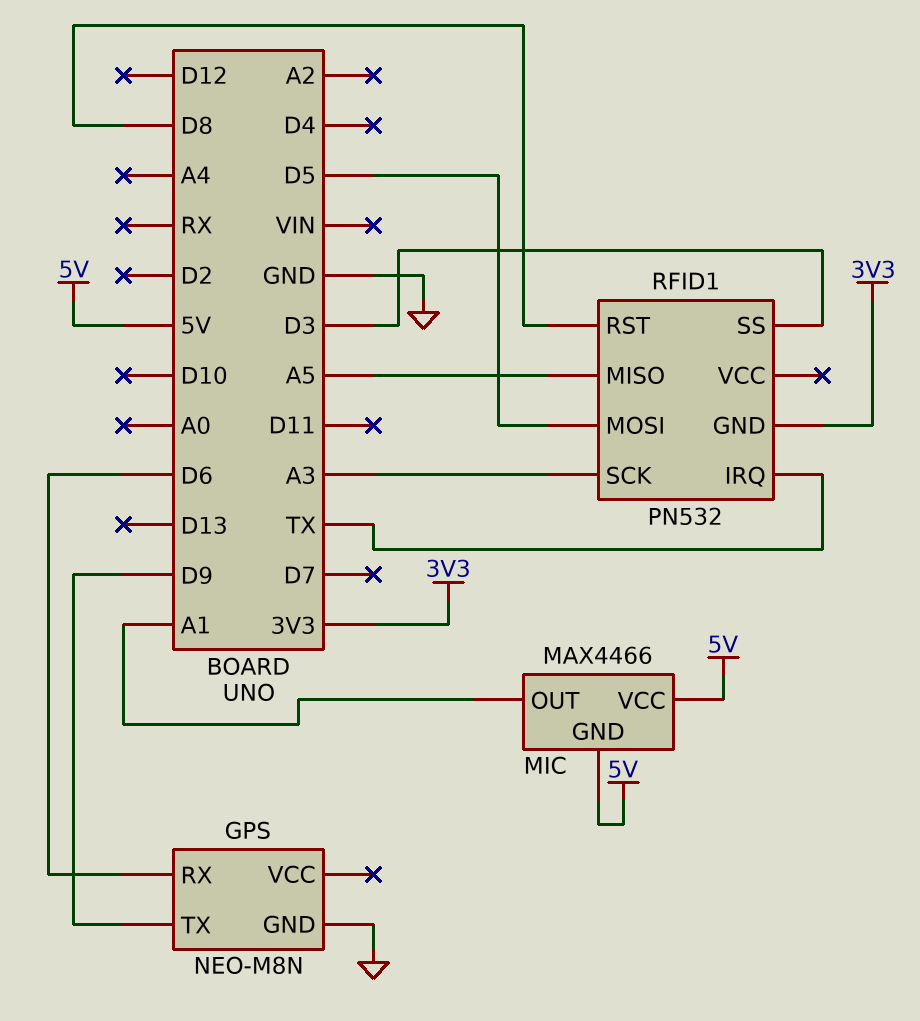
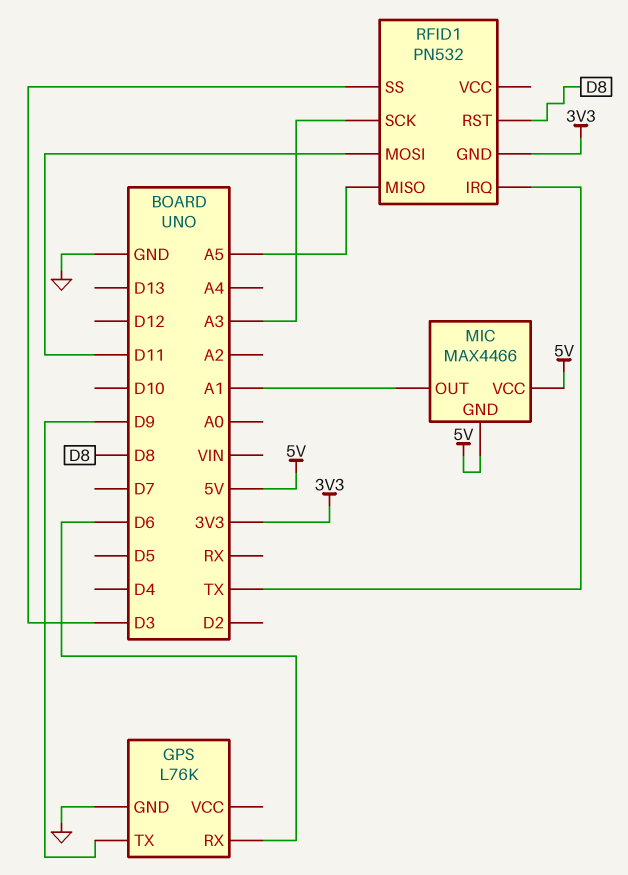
GPS: NEO-M8N -> L76K
RFID1 pin MOSI: D5 -> D11

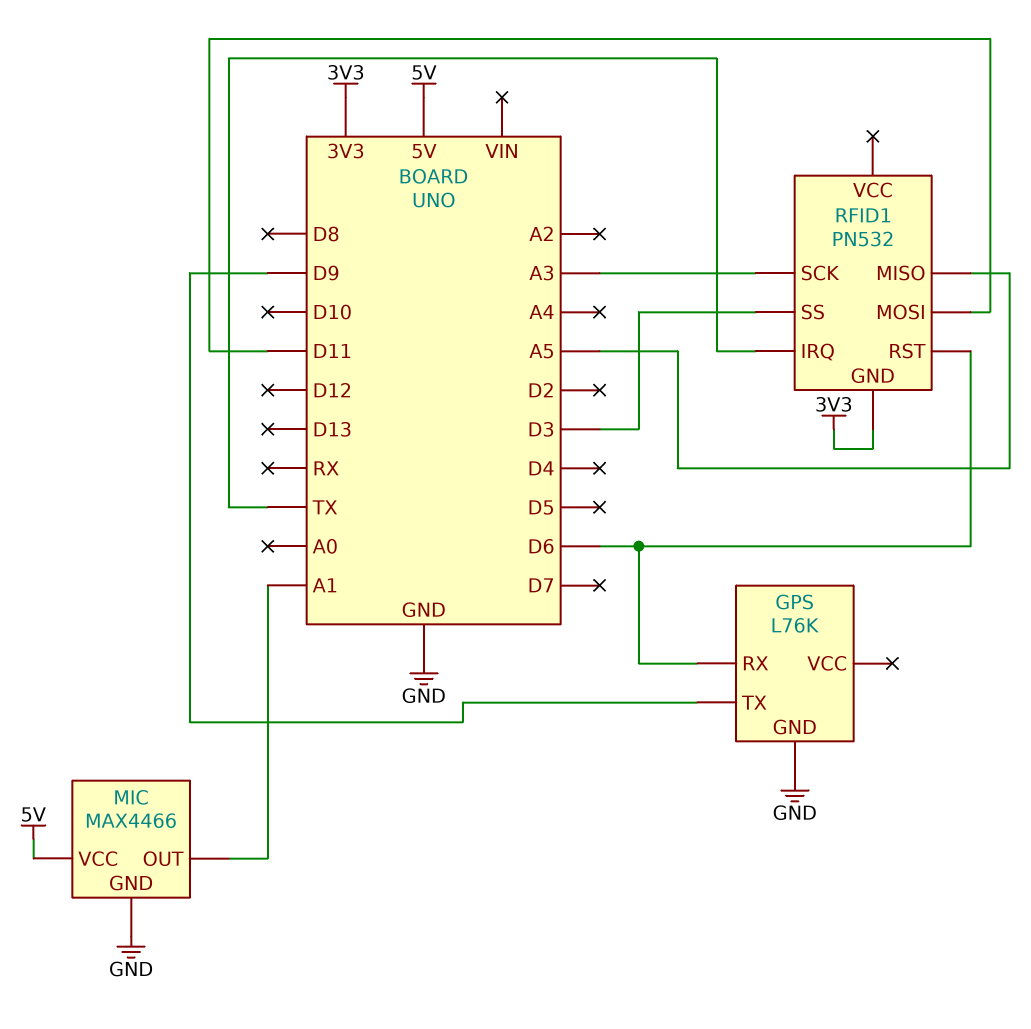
MIC pin GND: 5V -> GND
RFID1 pin RST: D8 -> D6

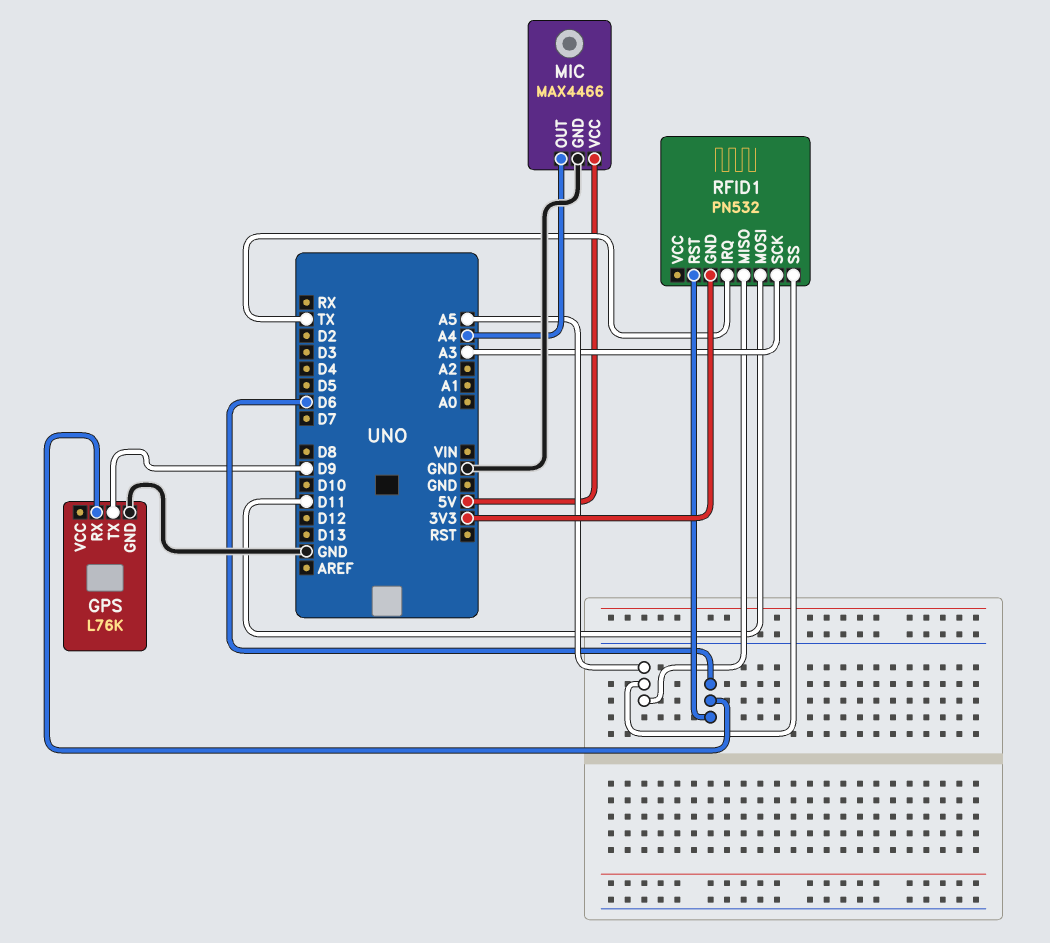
MIC pin OUT: A1 -> A4
RFID1 pin SS: D3 -> A5

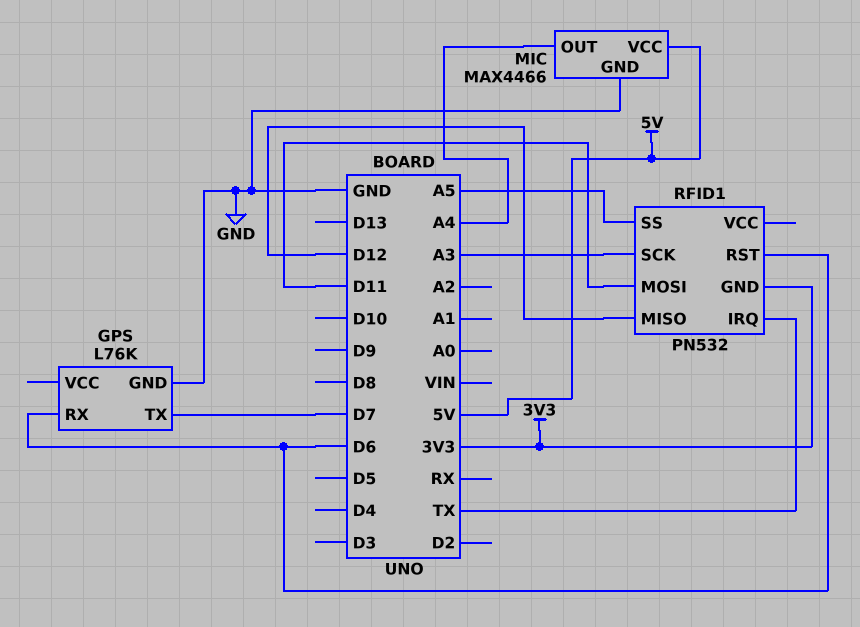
GPS pin TX: D9 -> D7
RFID1 pin MISO: A5 -> D12

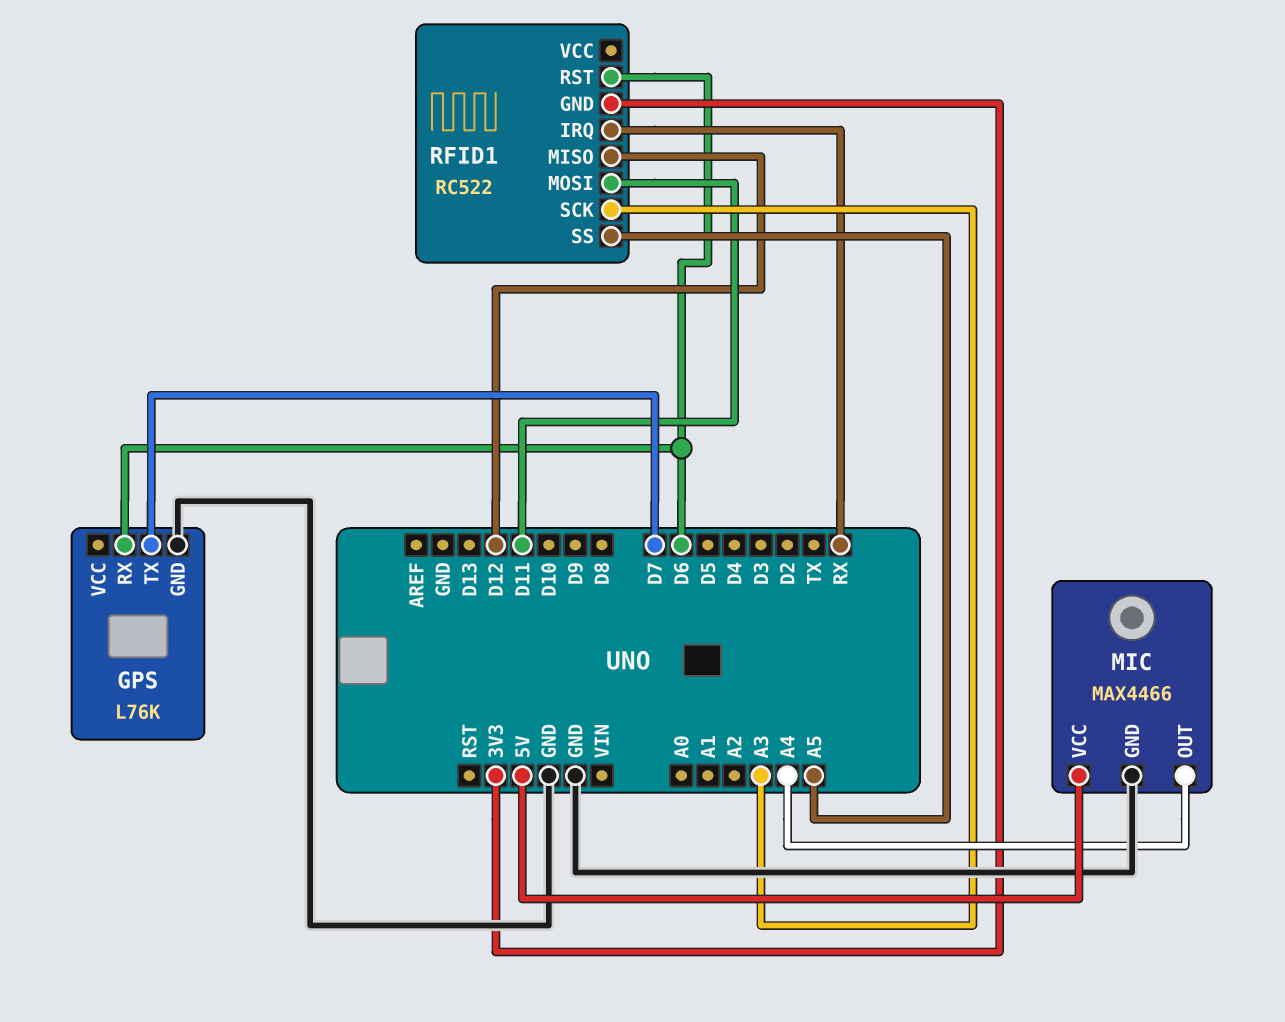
RFID1: PN532 -> RC522
RFID1 pin IRQ: TX -> RX

